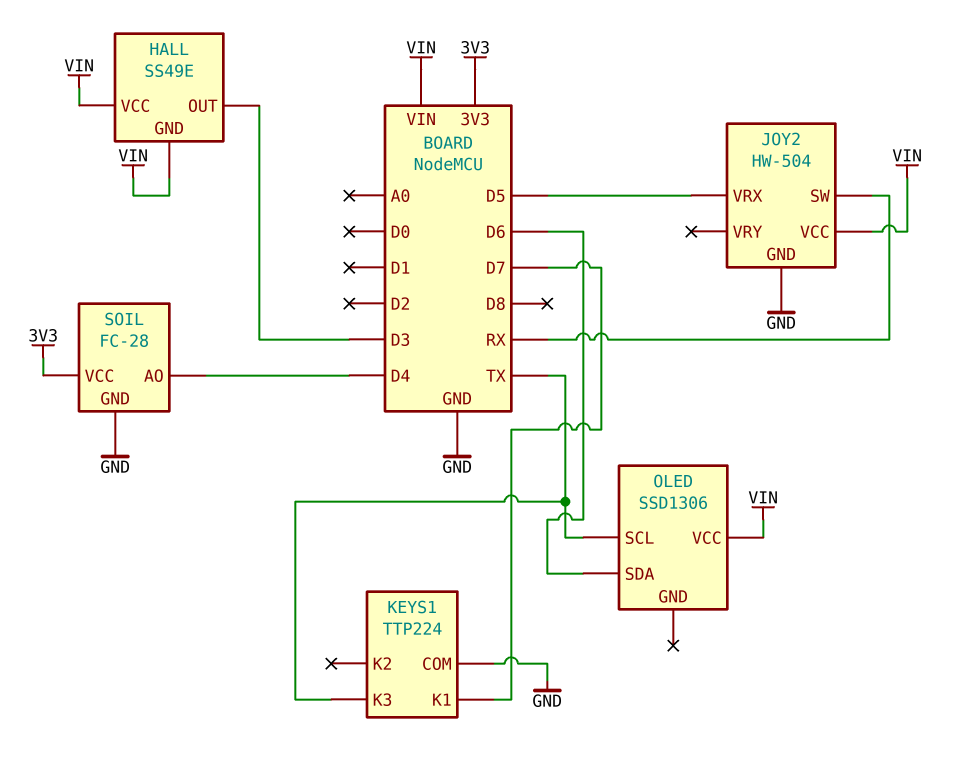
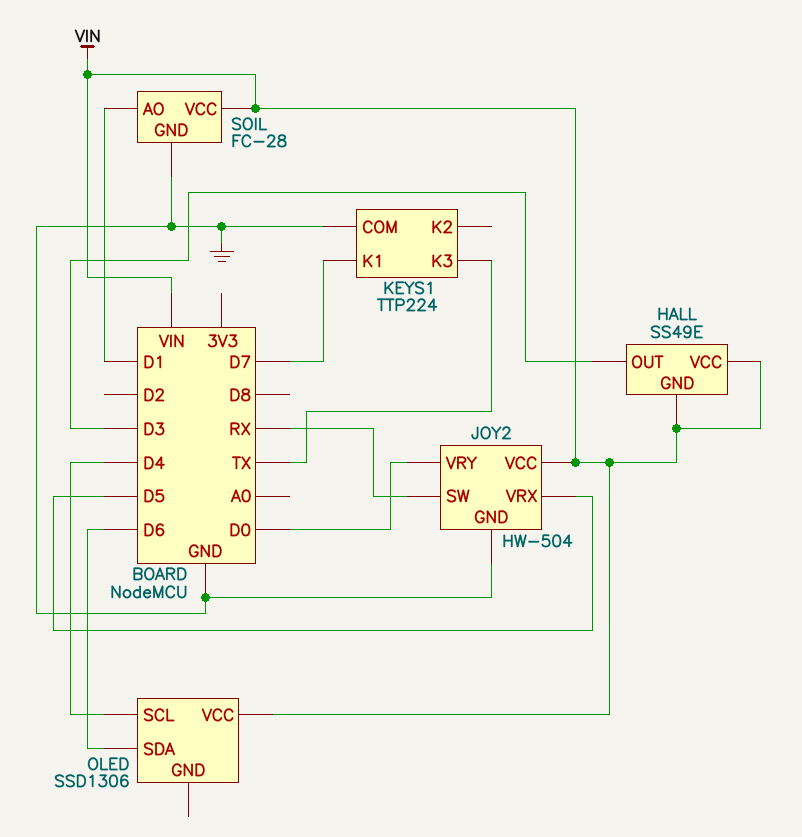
JOY2 pin VRY: none -> D0
OLED pin SCL: TX -> D4
SOIL pin AO: D4 -> D1
SOIL pin VCC: 3V3 -> VIN

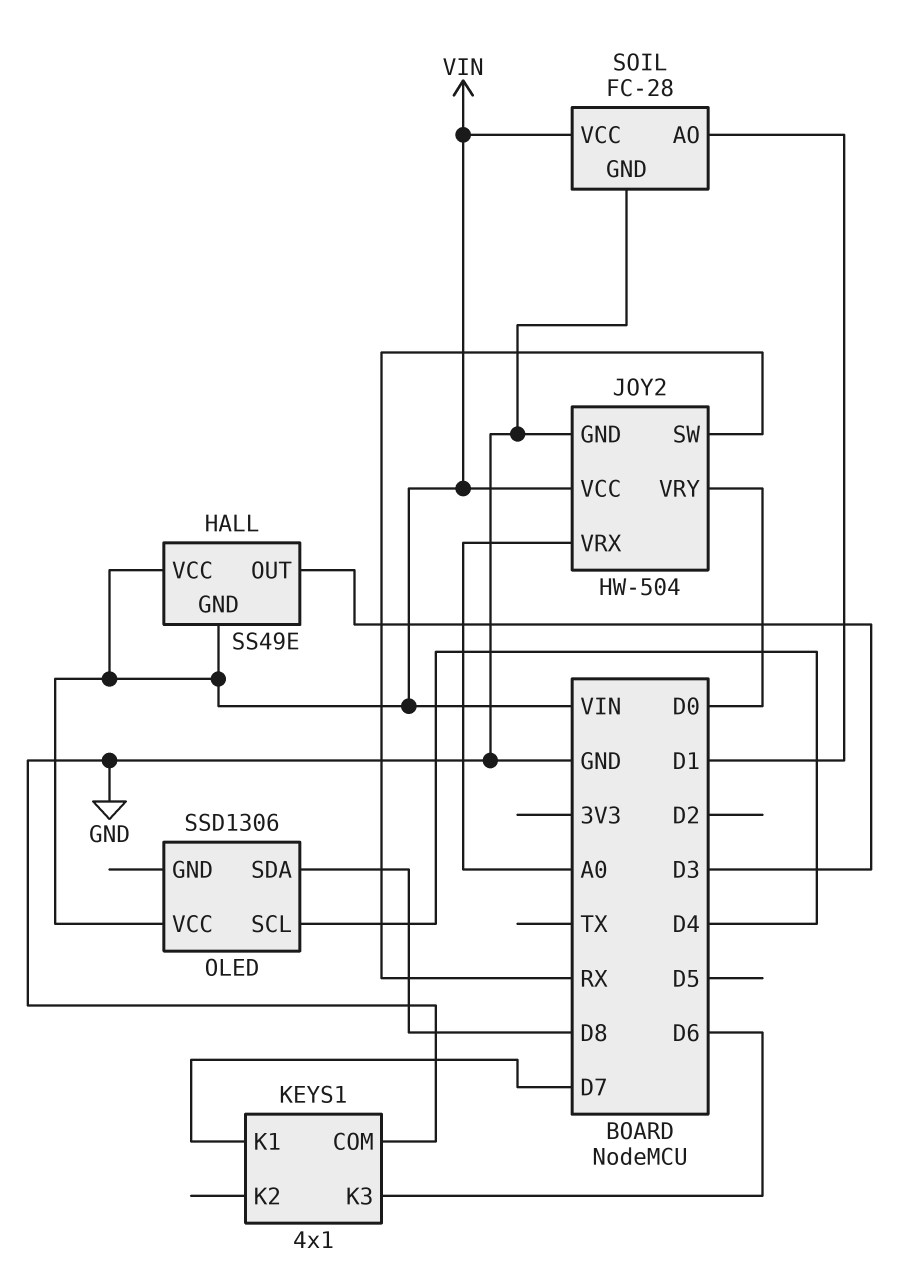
JOY2 pin VRX: D5 -> A0
KEYS1: TTP224 -> 4x1
KEYS1 pin K3: TX -> D6
OLED pin SDA: D6 -> D8

